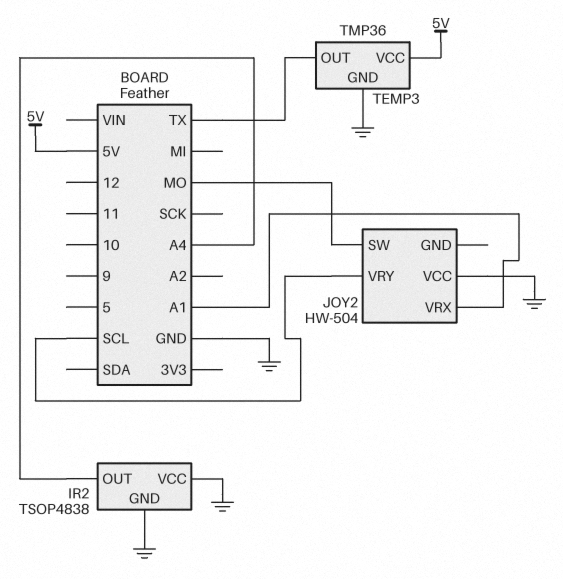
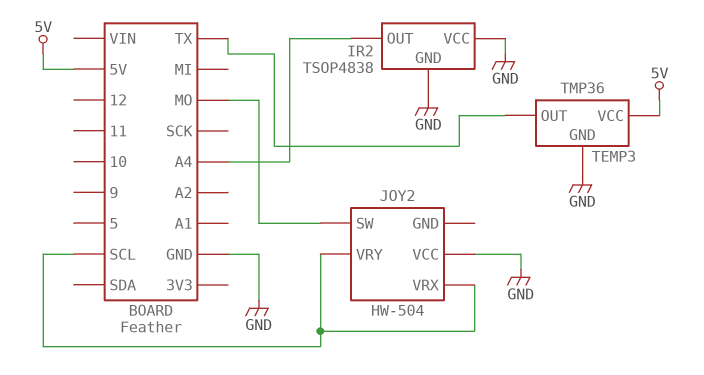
JOY2 pin VRX: A1 -> SCL

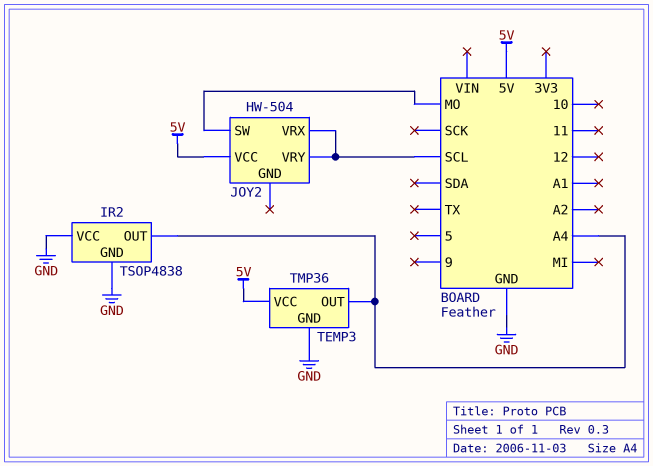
JOY2 pin VCC: GND -> 5V
TEMP3 pin OUT: TX -> A4

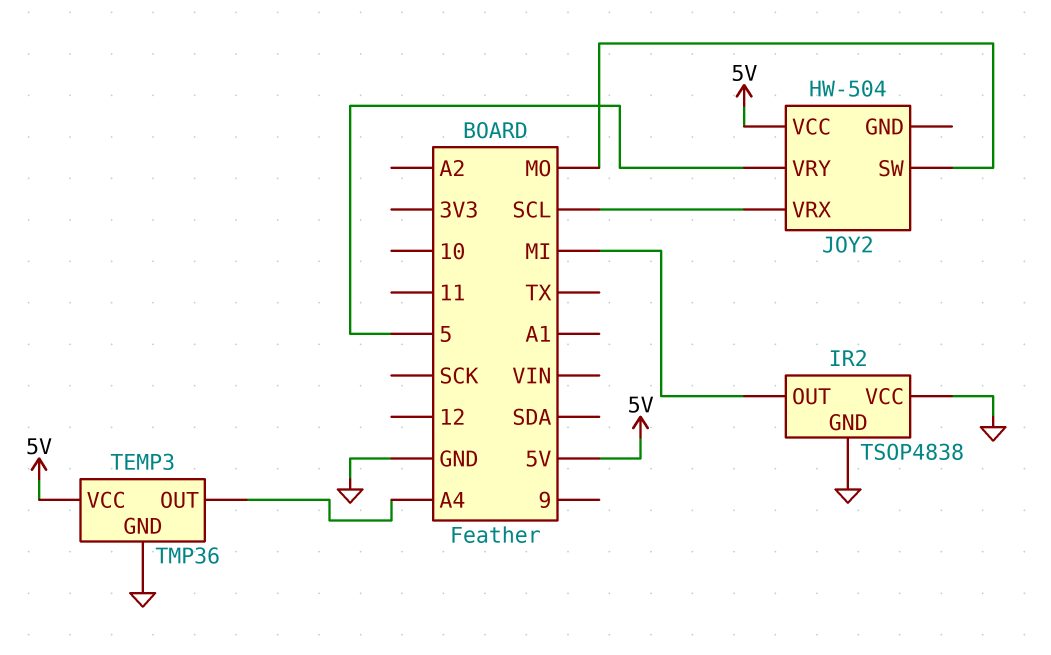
IR2 pin OUT: A4 -> MI
JOY2 pin VRY: SCL -> 5

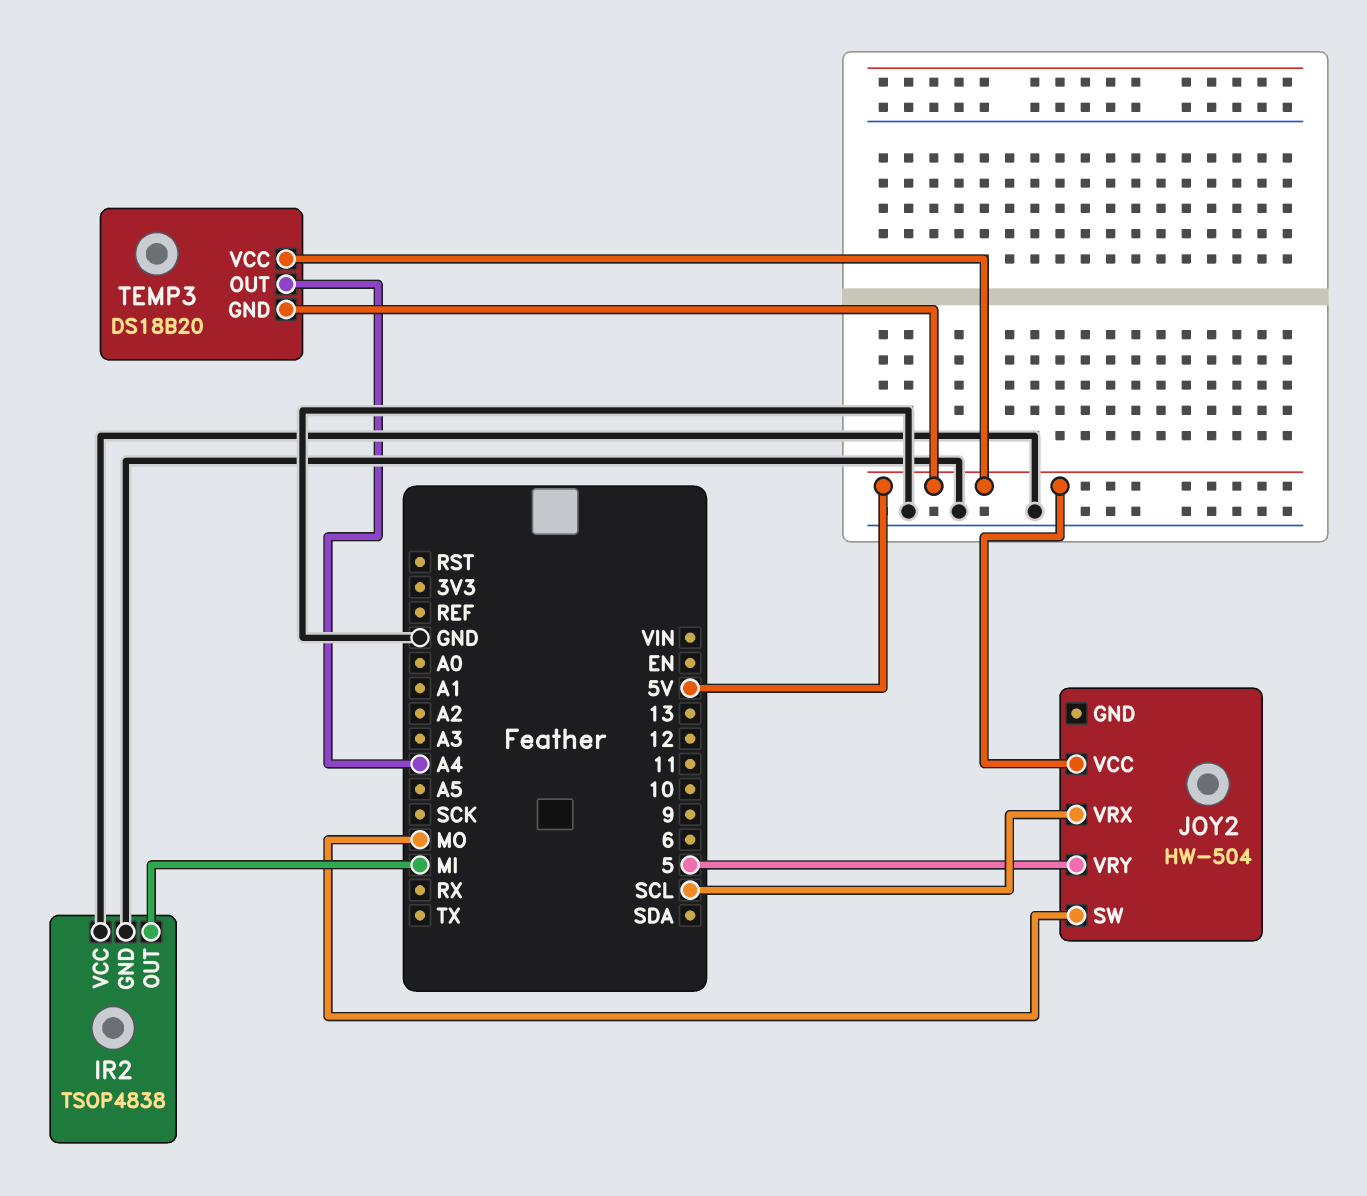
TEMP3: TMP36 -> DS18B20
TEMP3 pin GND: GND -> 5V

